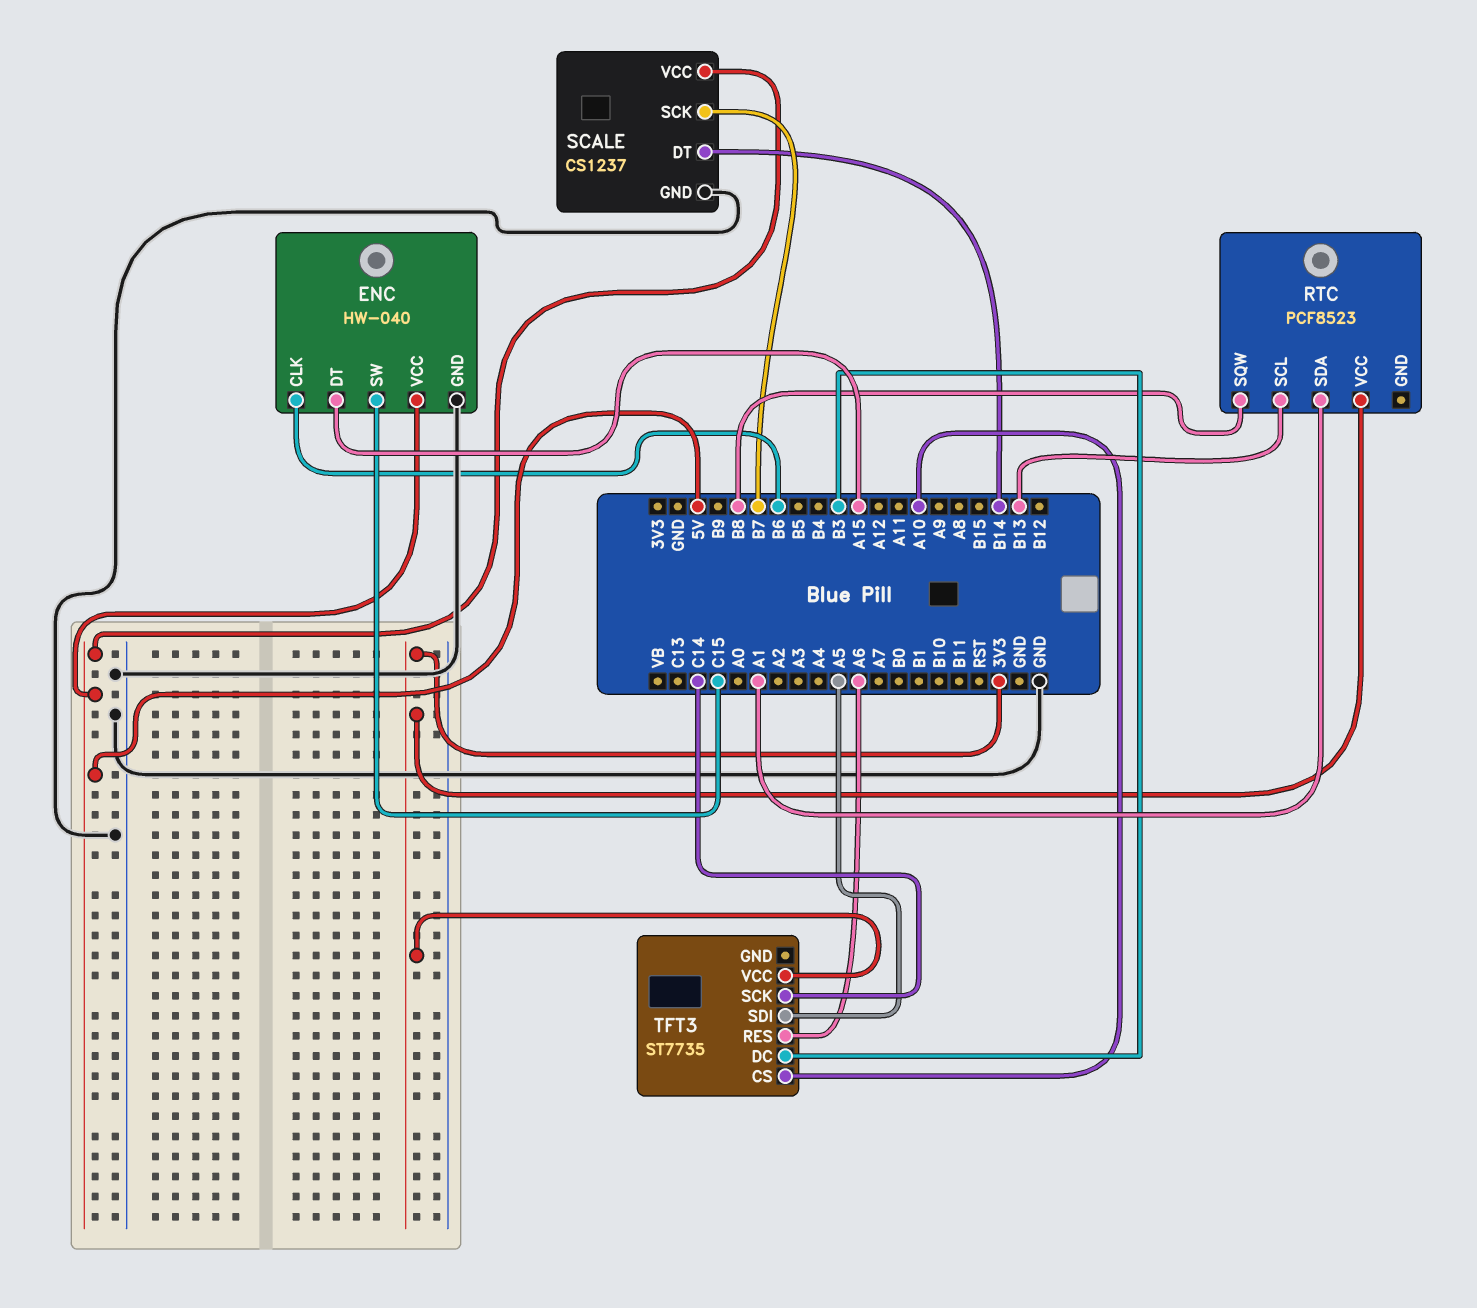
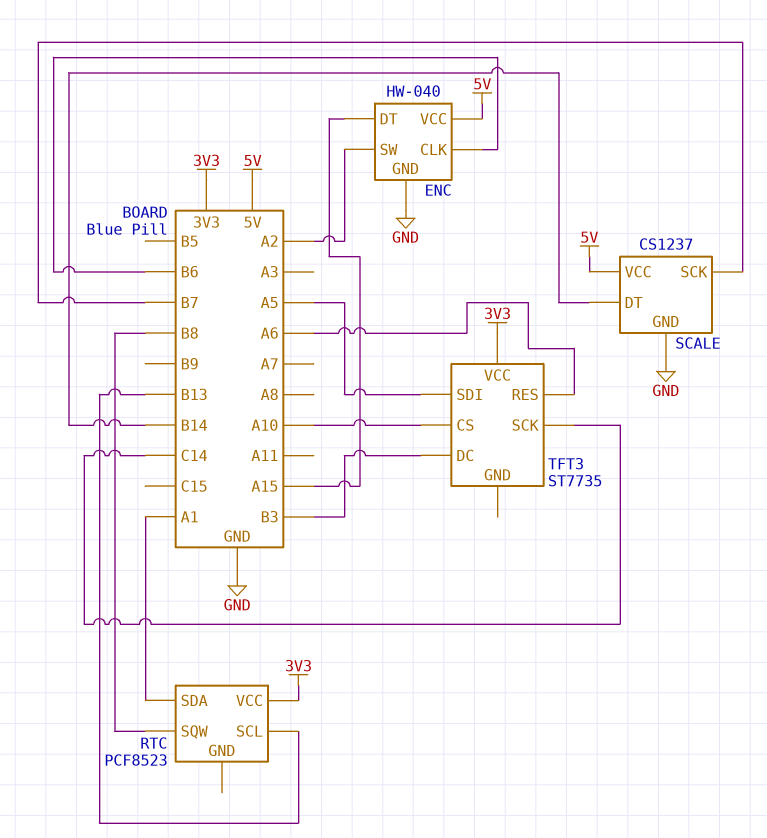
ENC pin SW: C15 -> A2

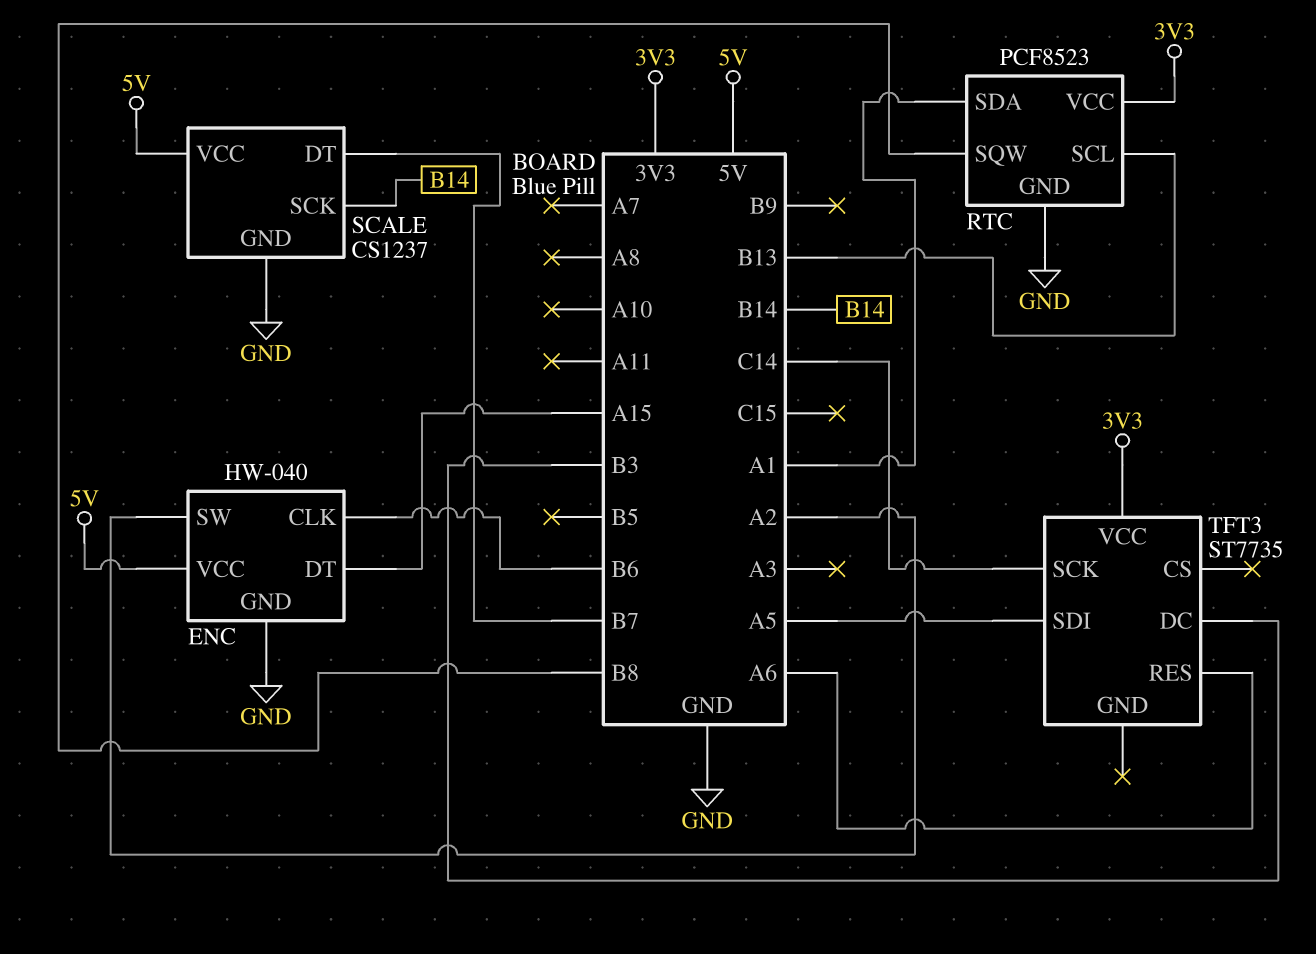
RTC pin GND: none -> GND
SCALE pin DT: B14 -> B7
SCALE pin SCK: B7 -> B14
TFT3 pin CS: A10 -> none

